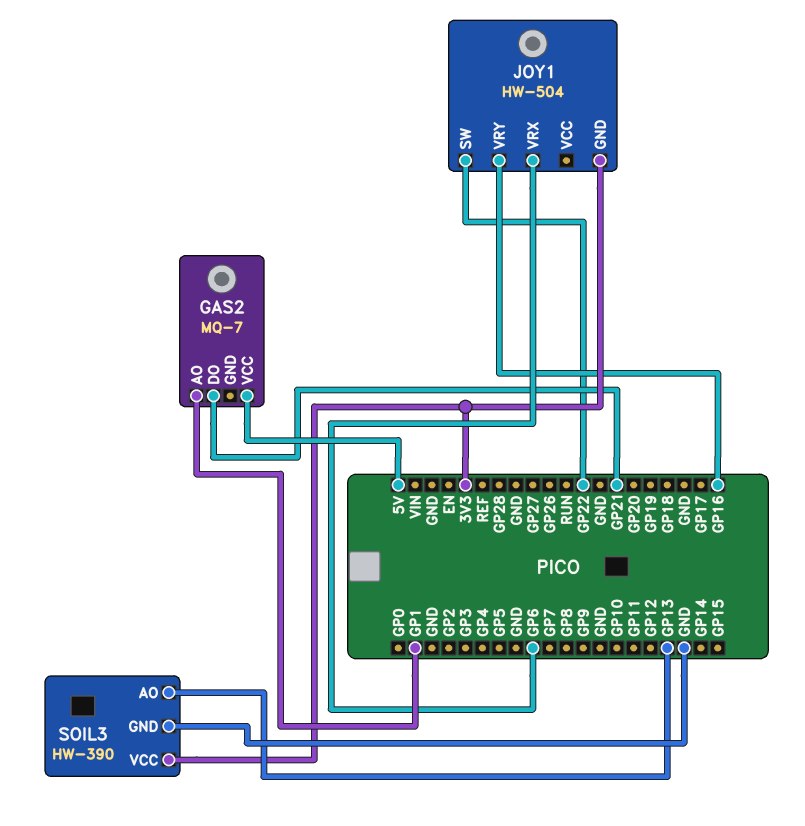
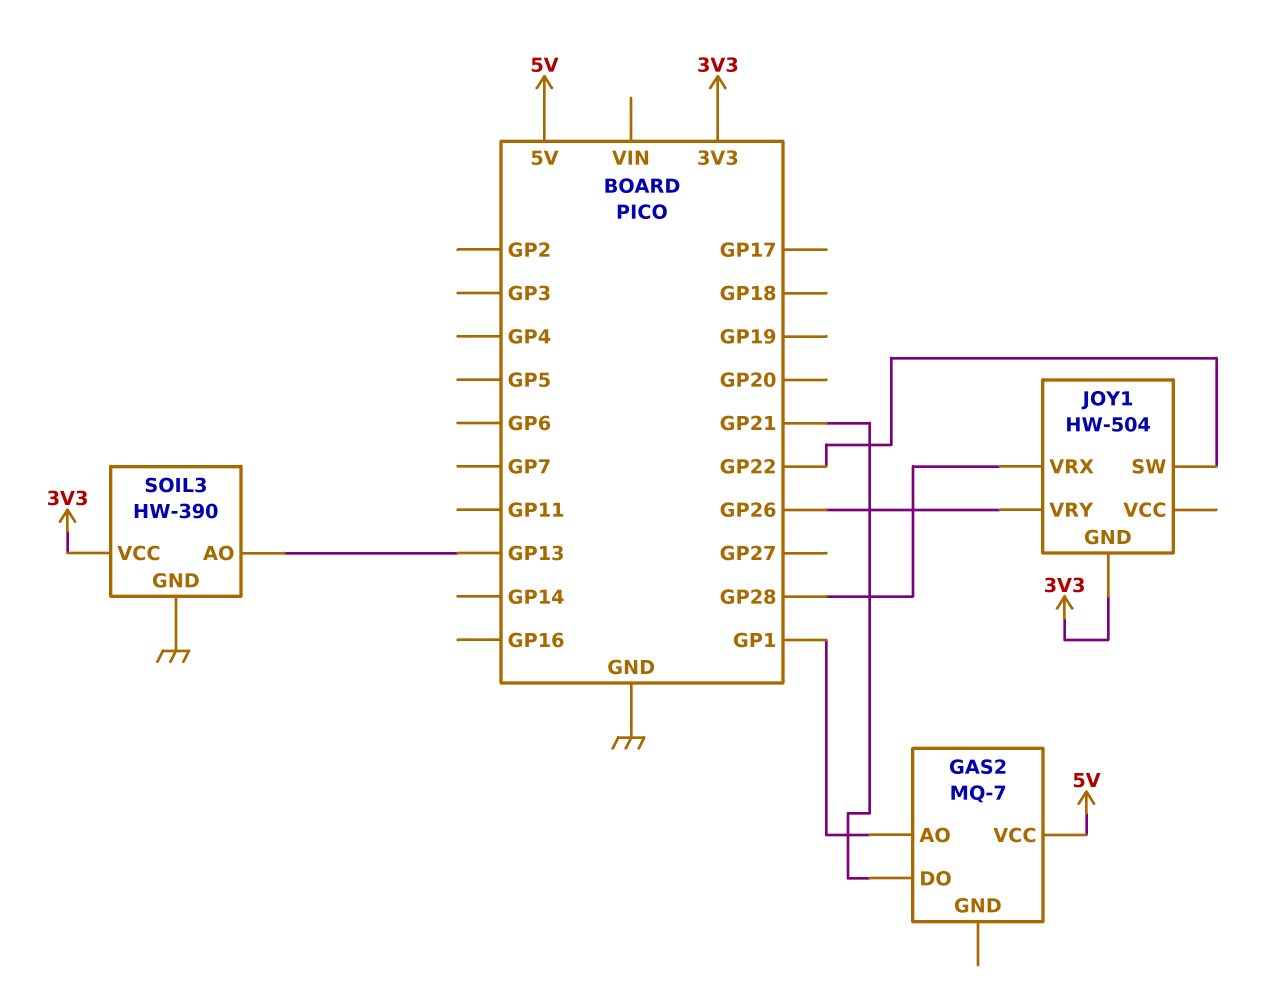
JOY1 pin VRX: GP6 -> GP28
JOY1 pin VRY: GP16 -> GP26

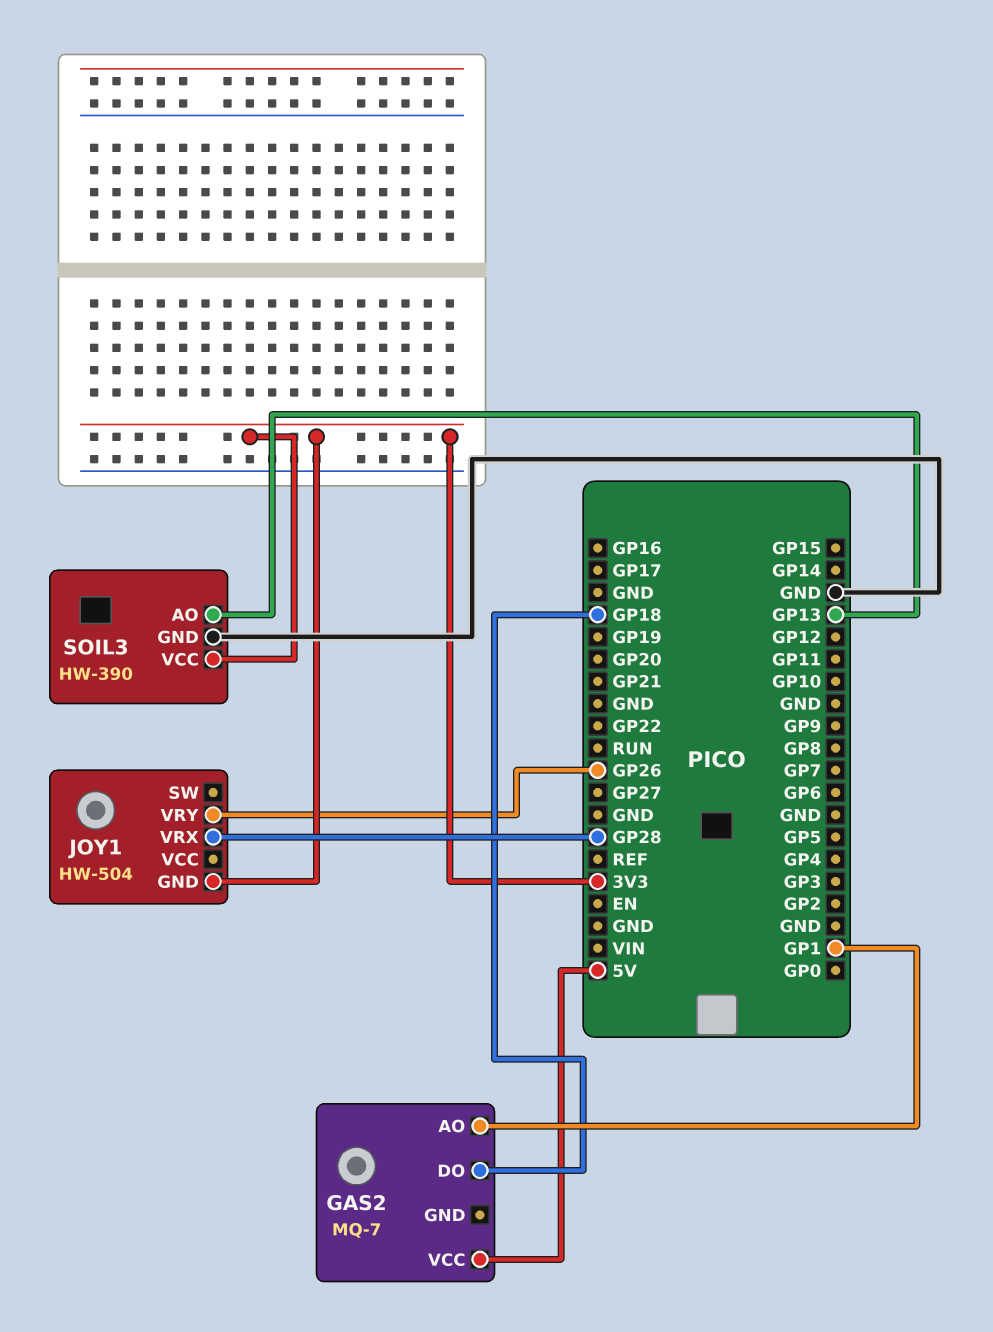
GAS2 pin DO: GP21 -> GP18
JOY1 pin SW: GP22 -> none

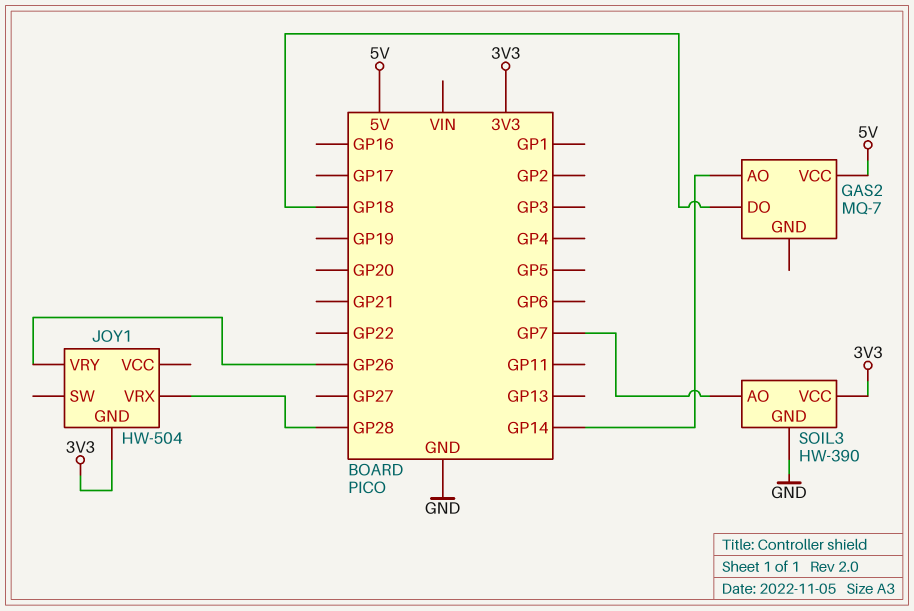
GAS2 pin AO: GP1 -> GP14
SOIL3 pin AO: GP13 -> GP7

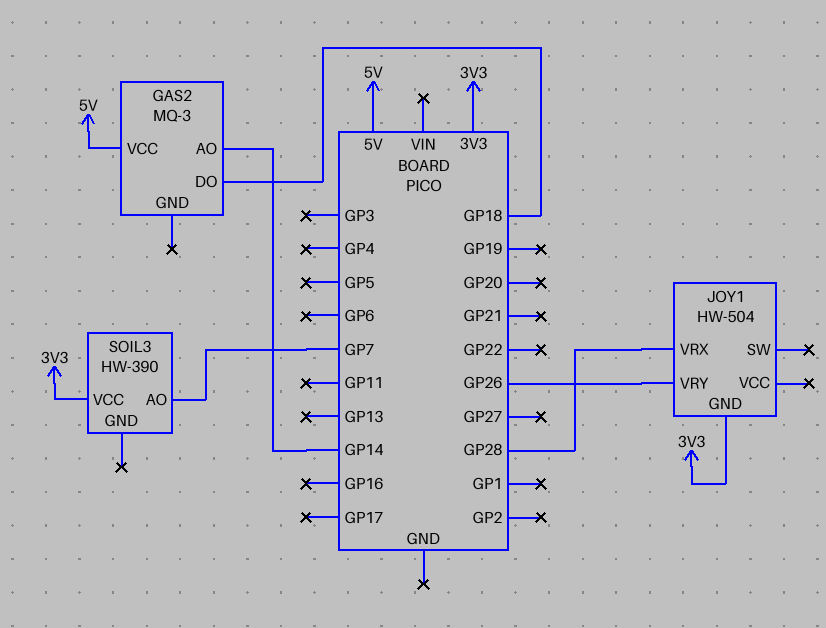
GAS2: MQ-7 -> MQ-3
SOIL3 pin GND: GND -> none

